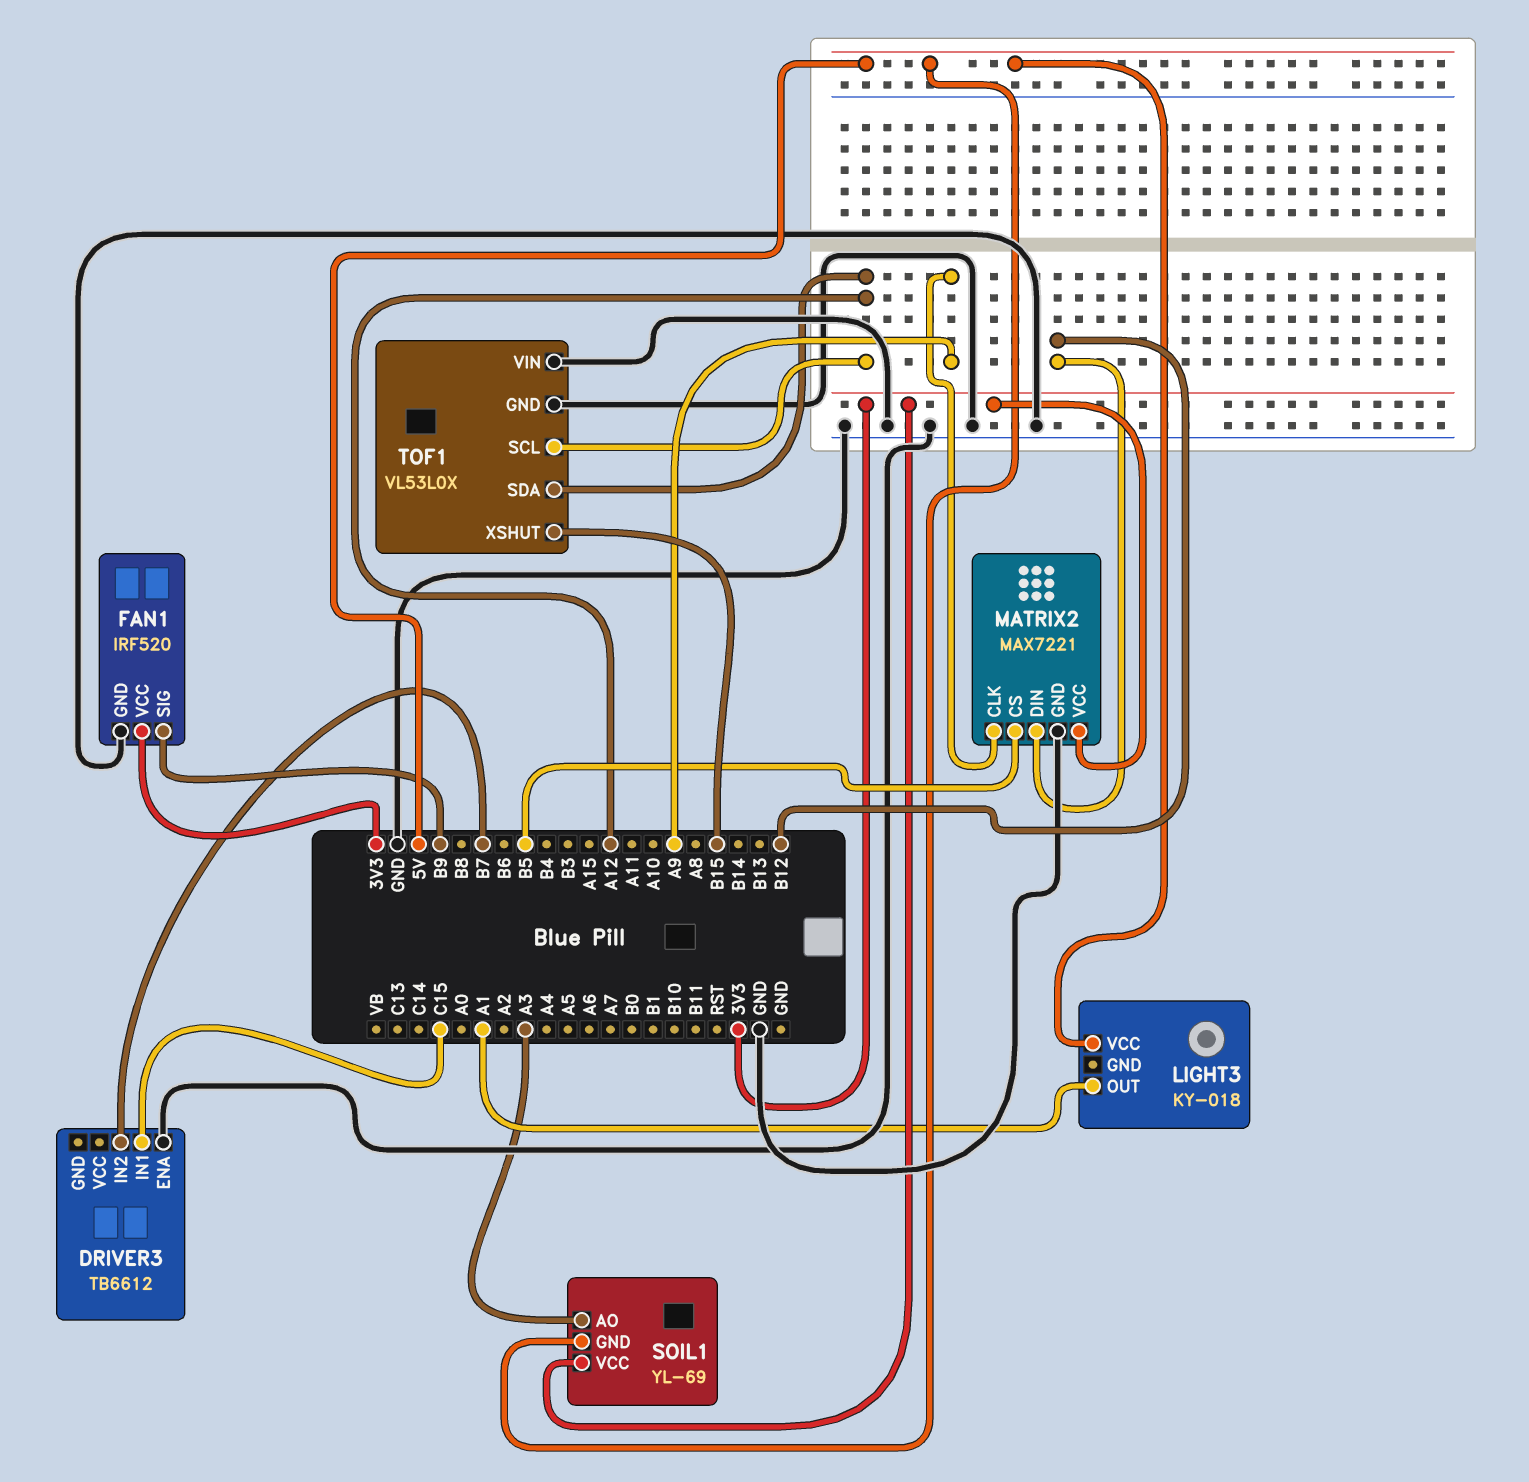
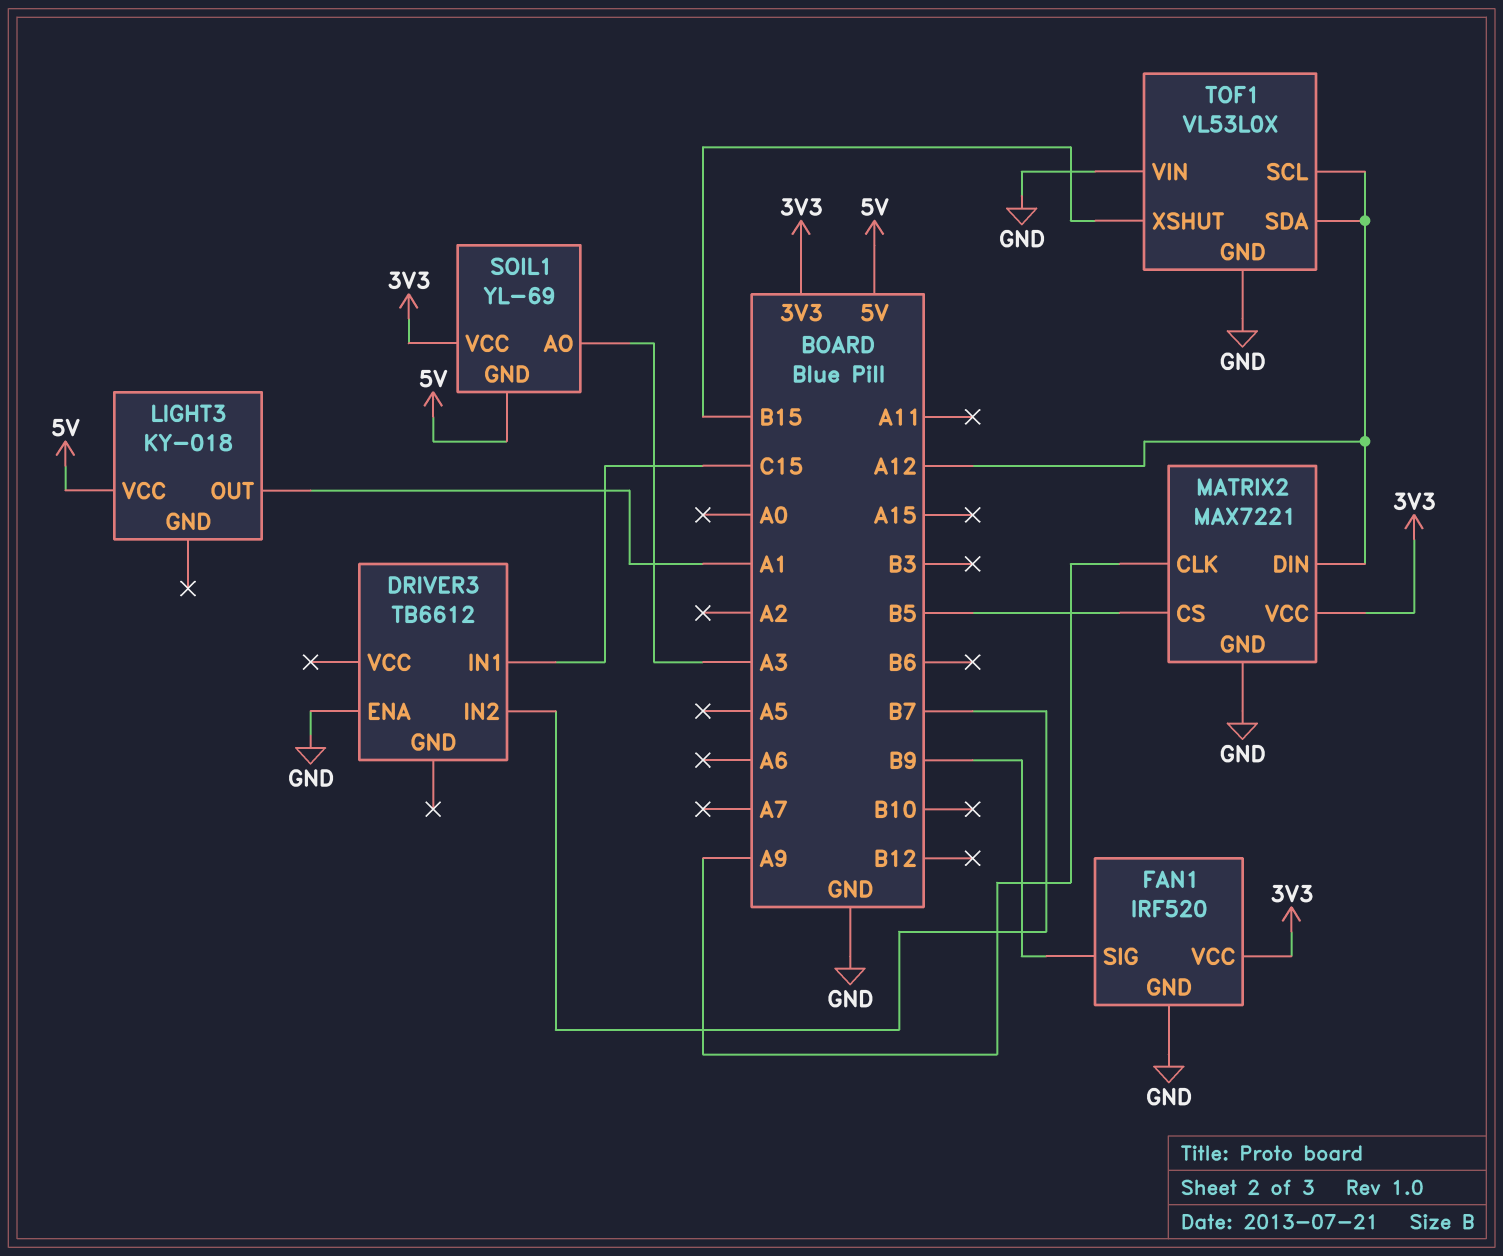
MATRIX2 pin DIN: B12 -> A12

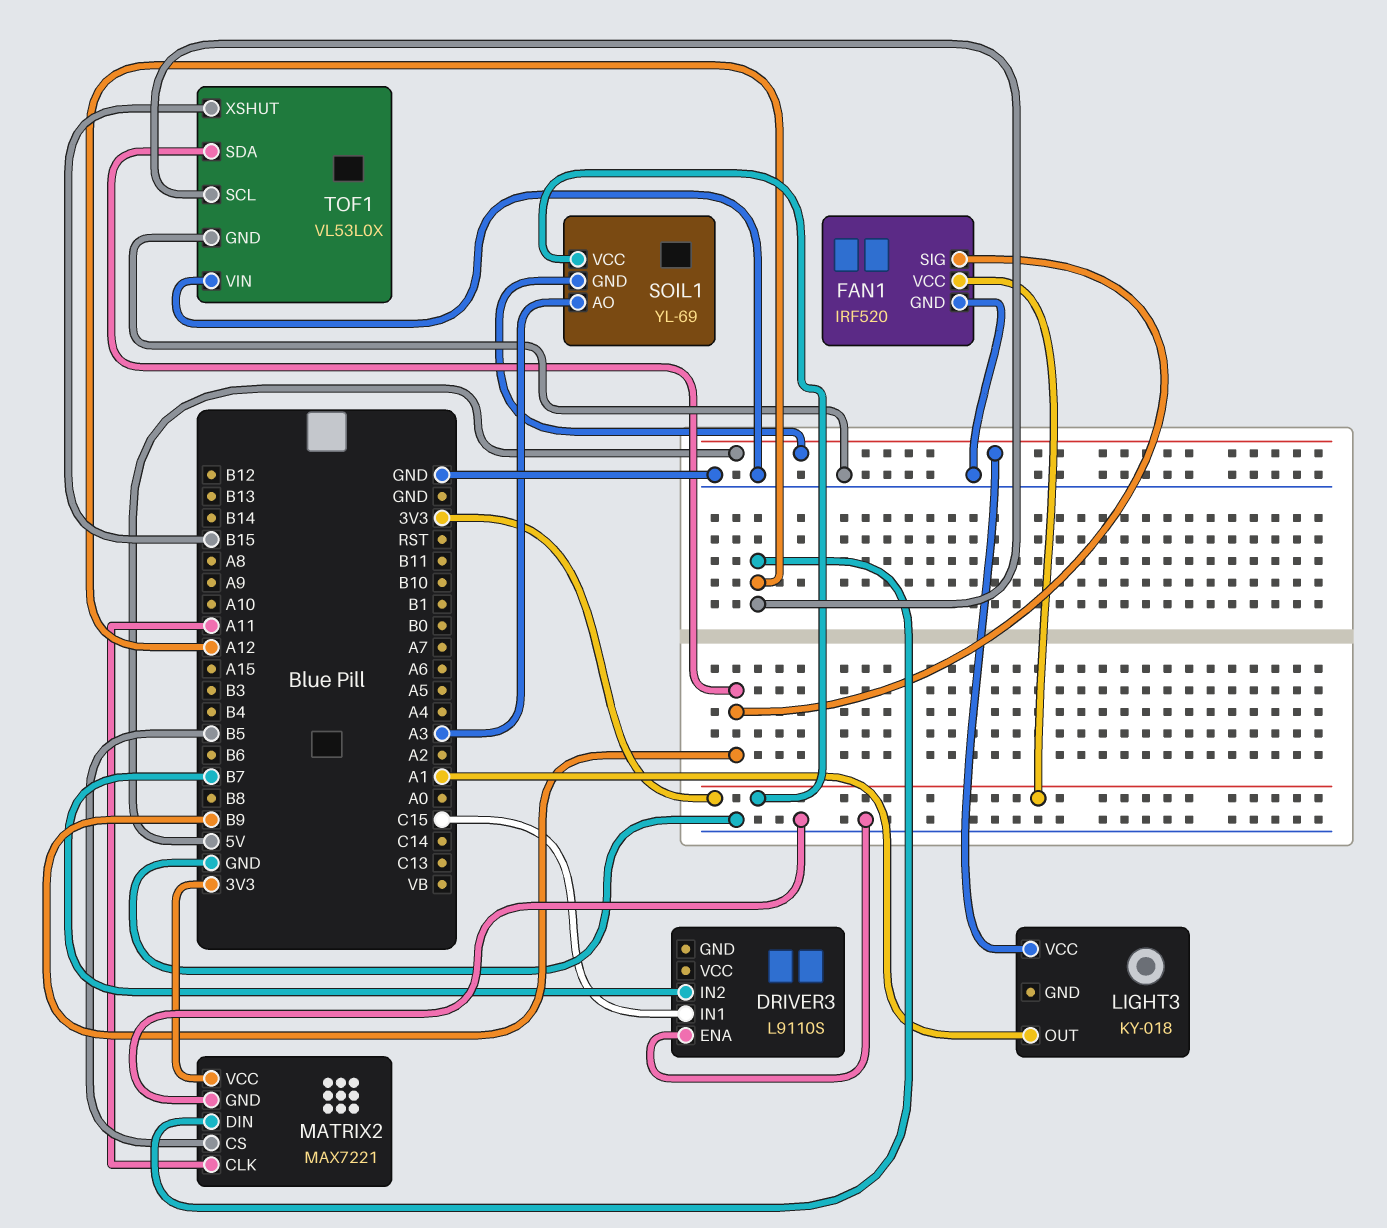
DRIVER3: TB6612 -> L9110S
MATRIX2 pin CLK: A9 -> A11
TOF1 pin SDA: A12 -> B9

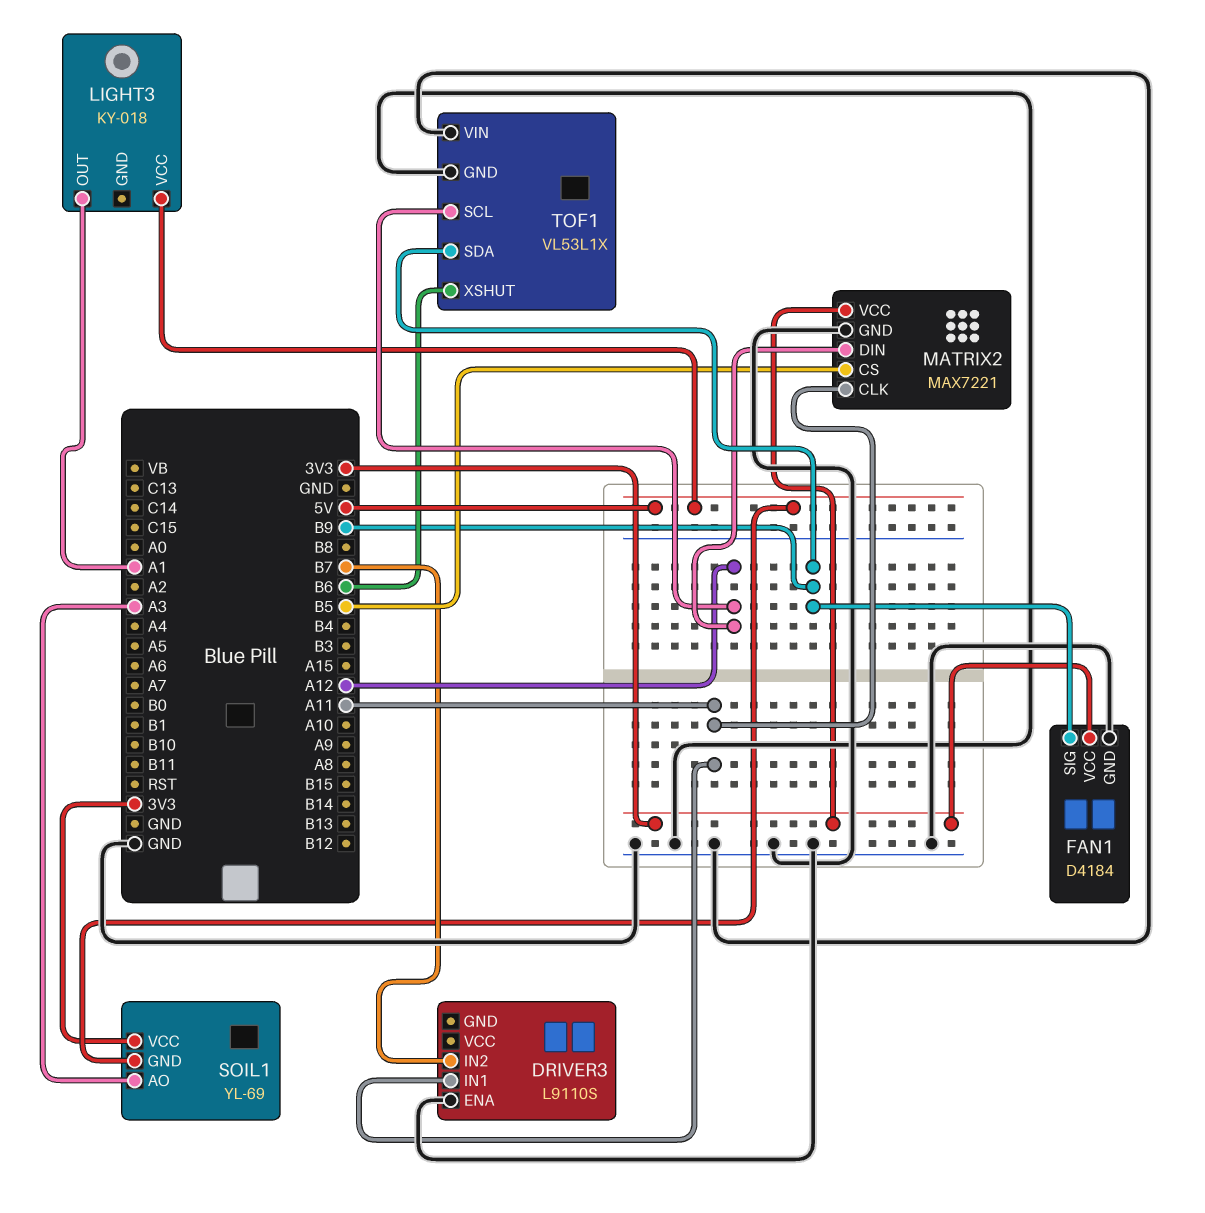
DRIVER3 pin IN1: C15 -> A11
FAN1: IRF520 -> D4184
TOF1: VL53L0X -> VL53L1X
TOF1 pin XSHUT: B15 -> B6

